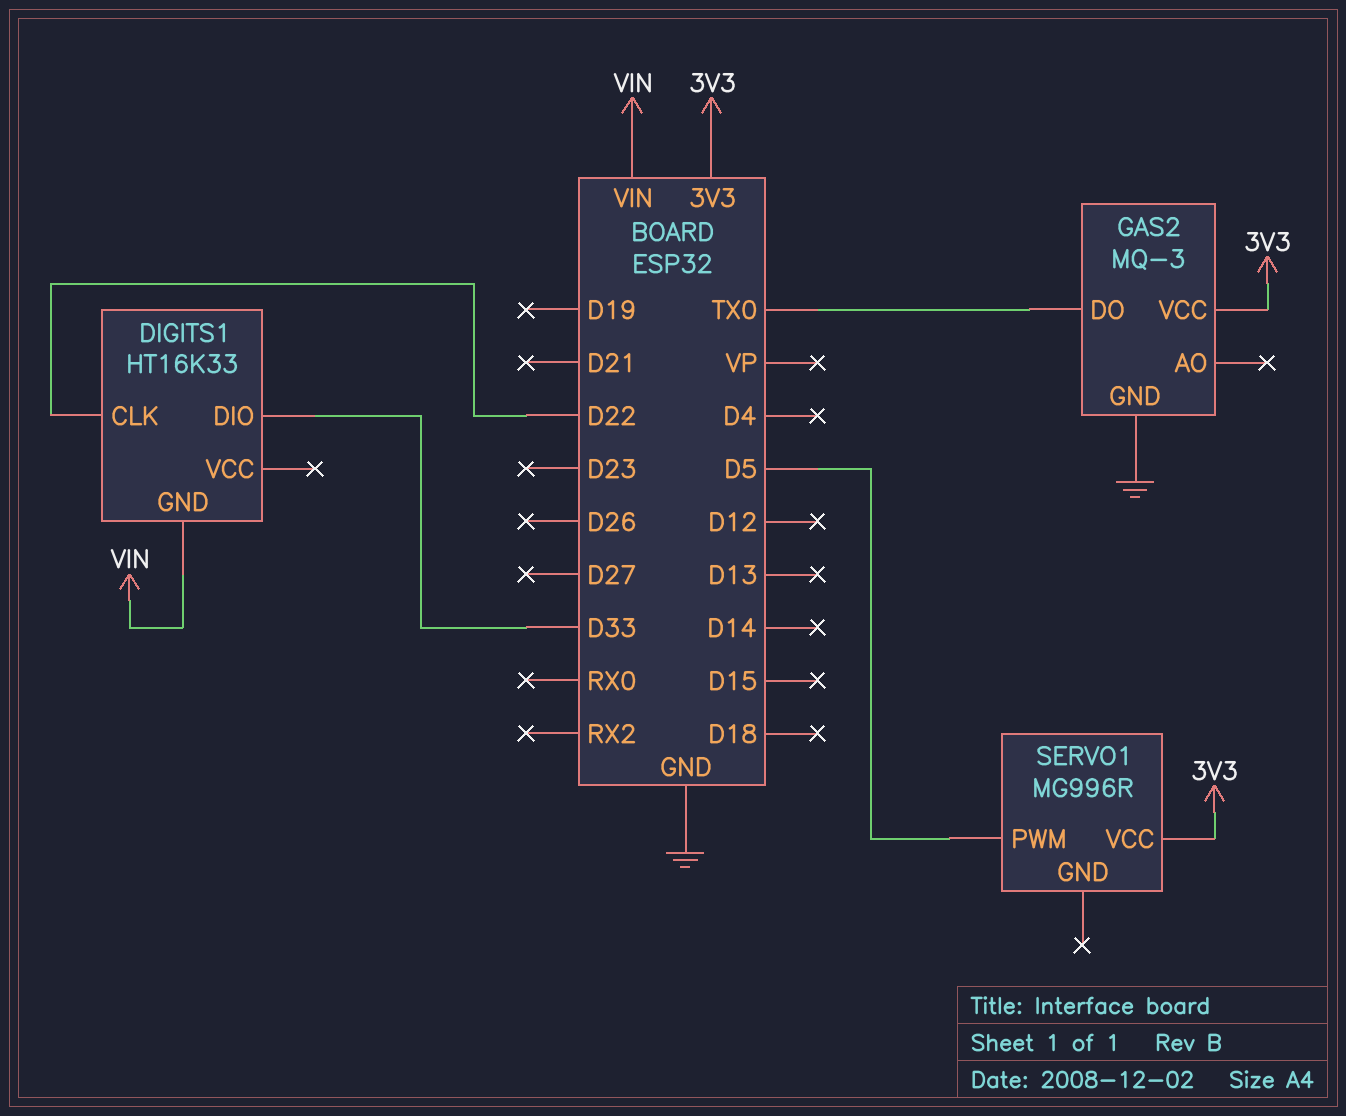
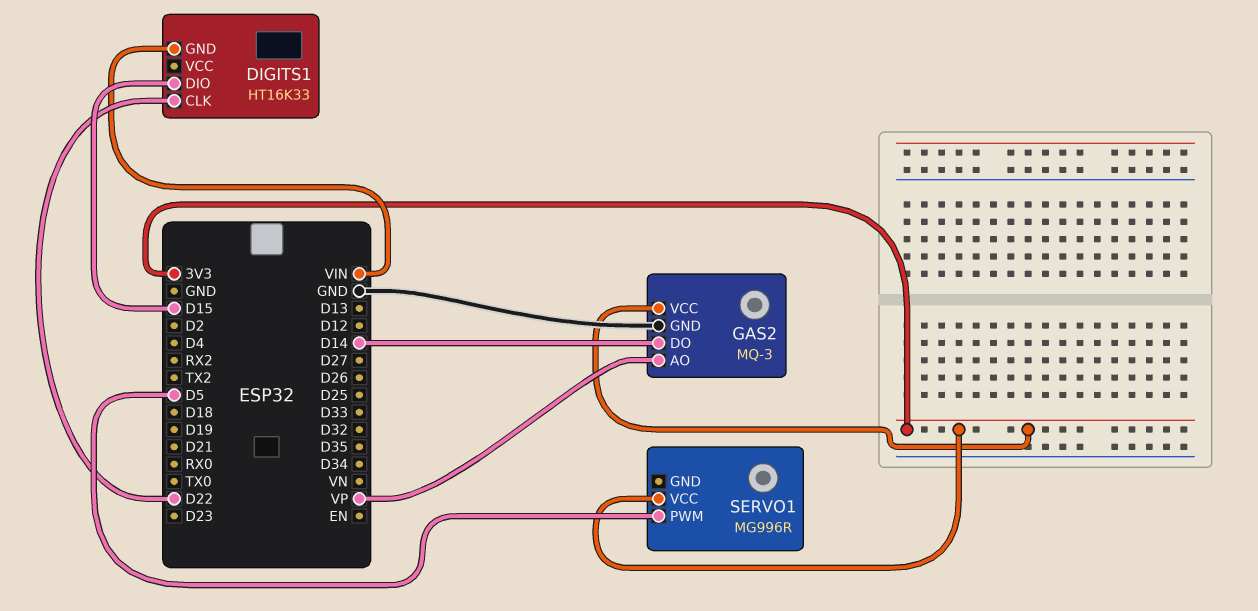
DIGITS1 pin DIO: D33 -> D15
GAS2 pin AO: none -> VP
GAS2 pin DO: TX0 -> D14

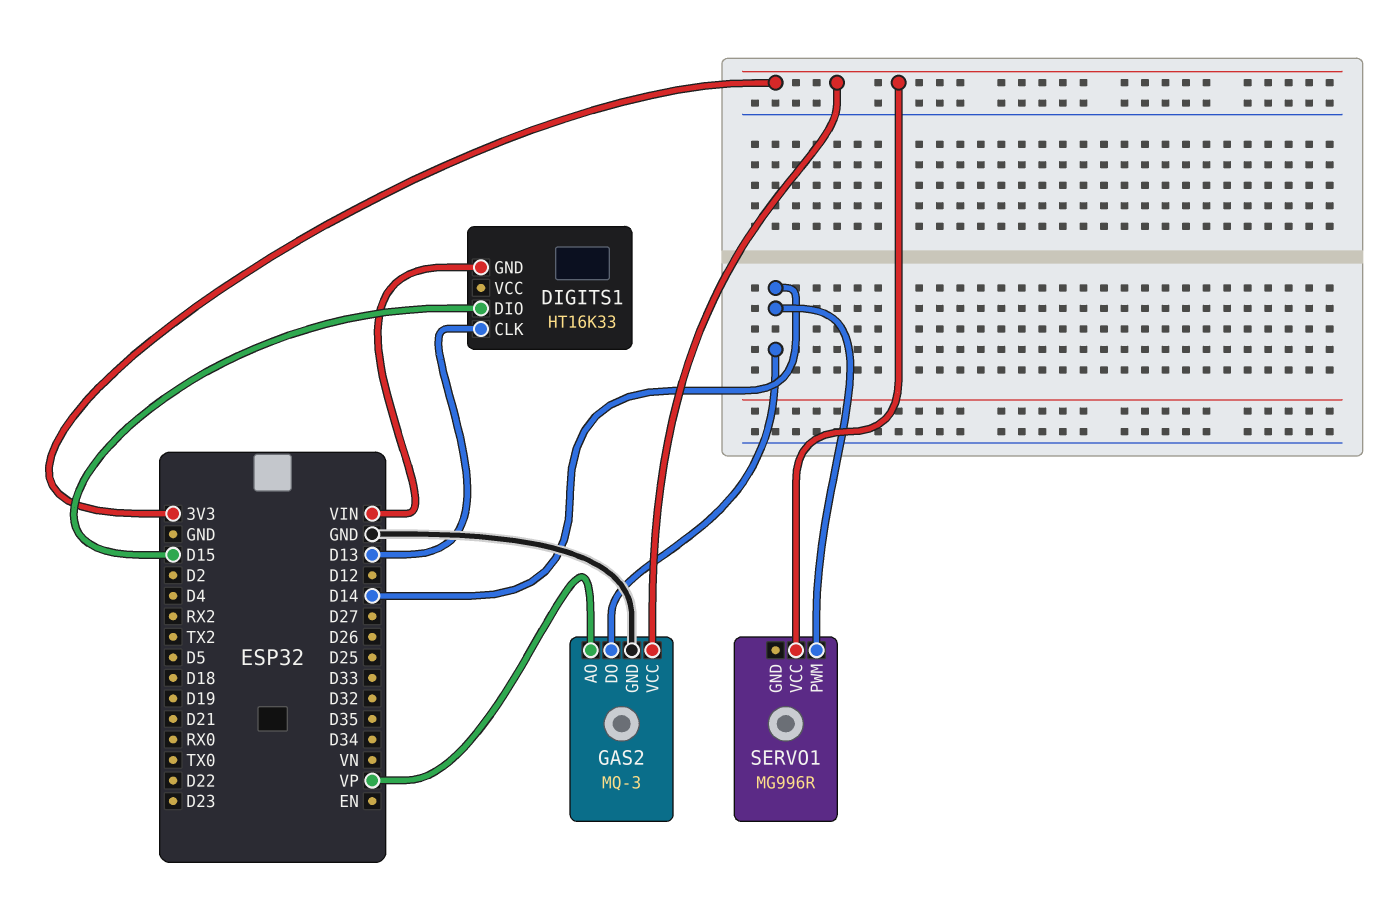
DIGITS1 pin CLK: D22 -> D13
SERVO1 pin PWM: D5 -> D14

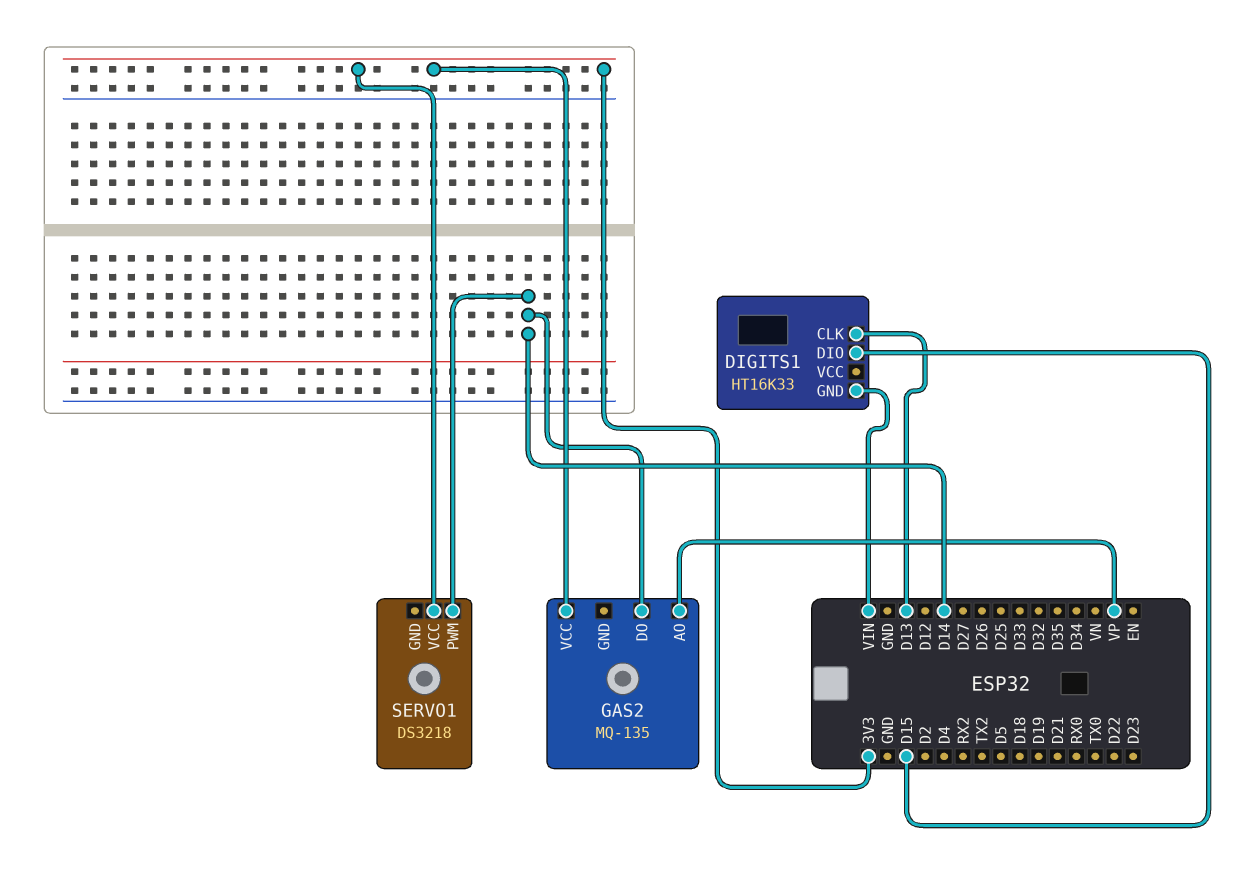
GAS2: MQ-3 -> MQ-135
GAS2 pin GND: GND -> none
SERVO1: MG996R -> DS3218

